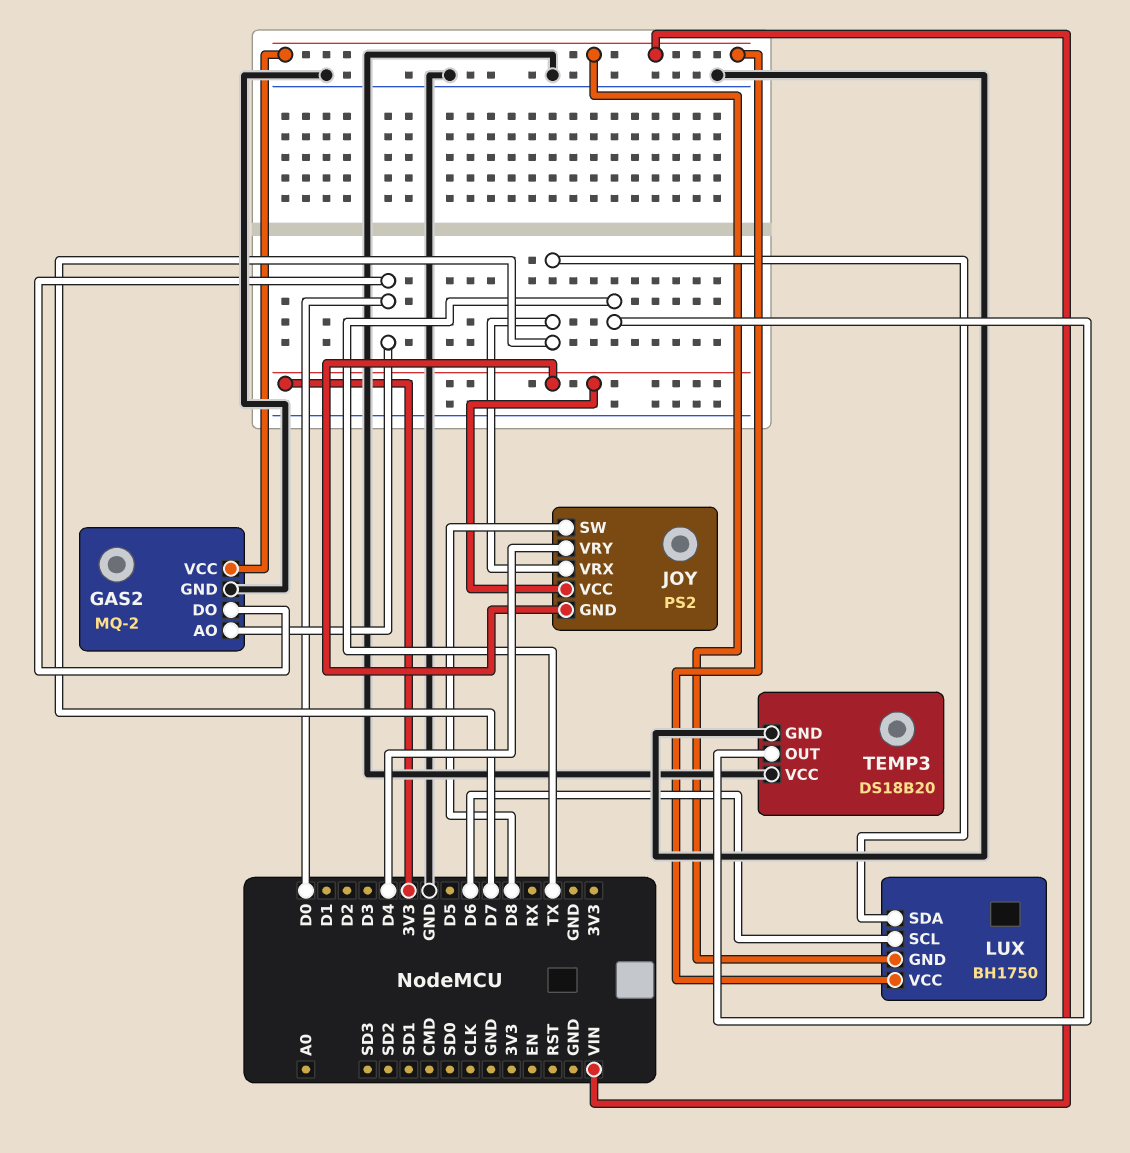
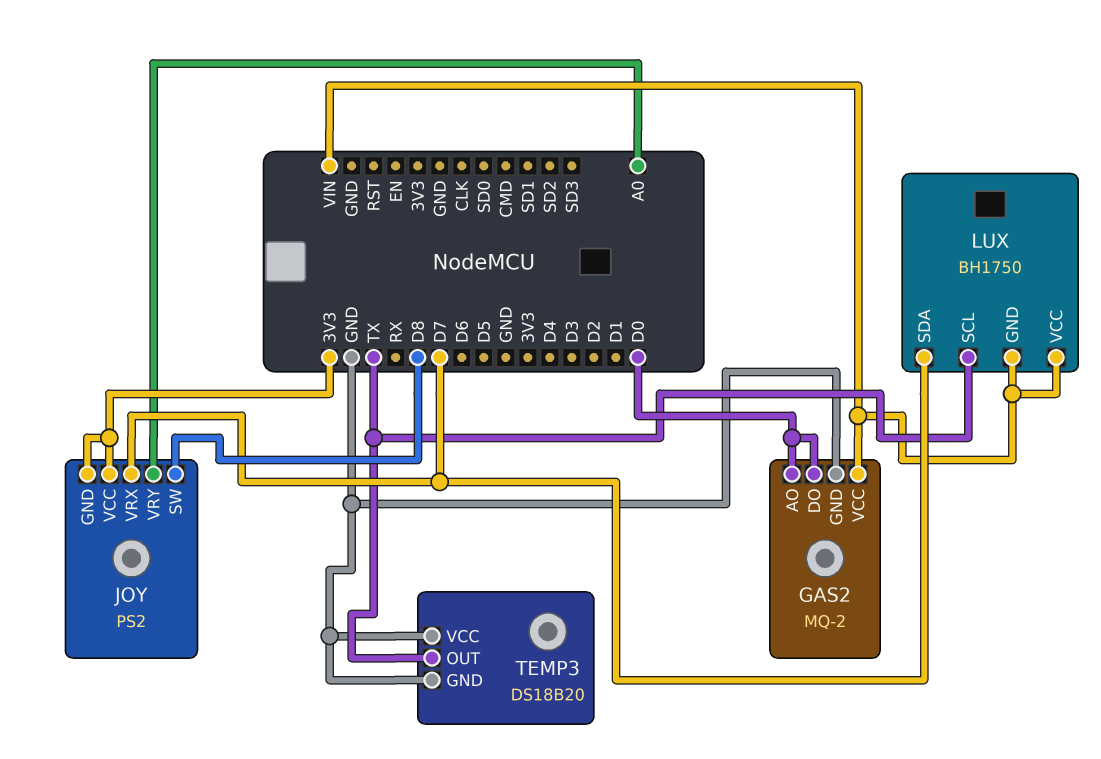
JOY pin VRY: D4 -> A0
LUX pin SCL: D6 -> TX

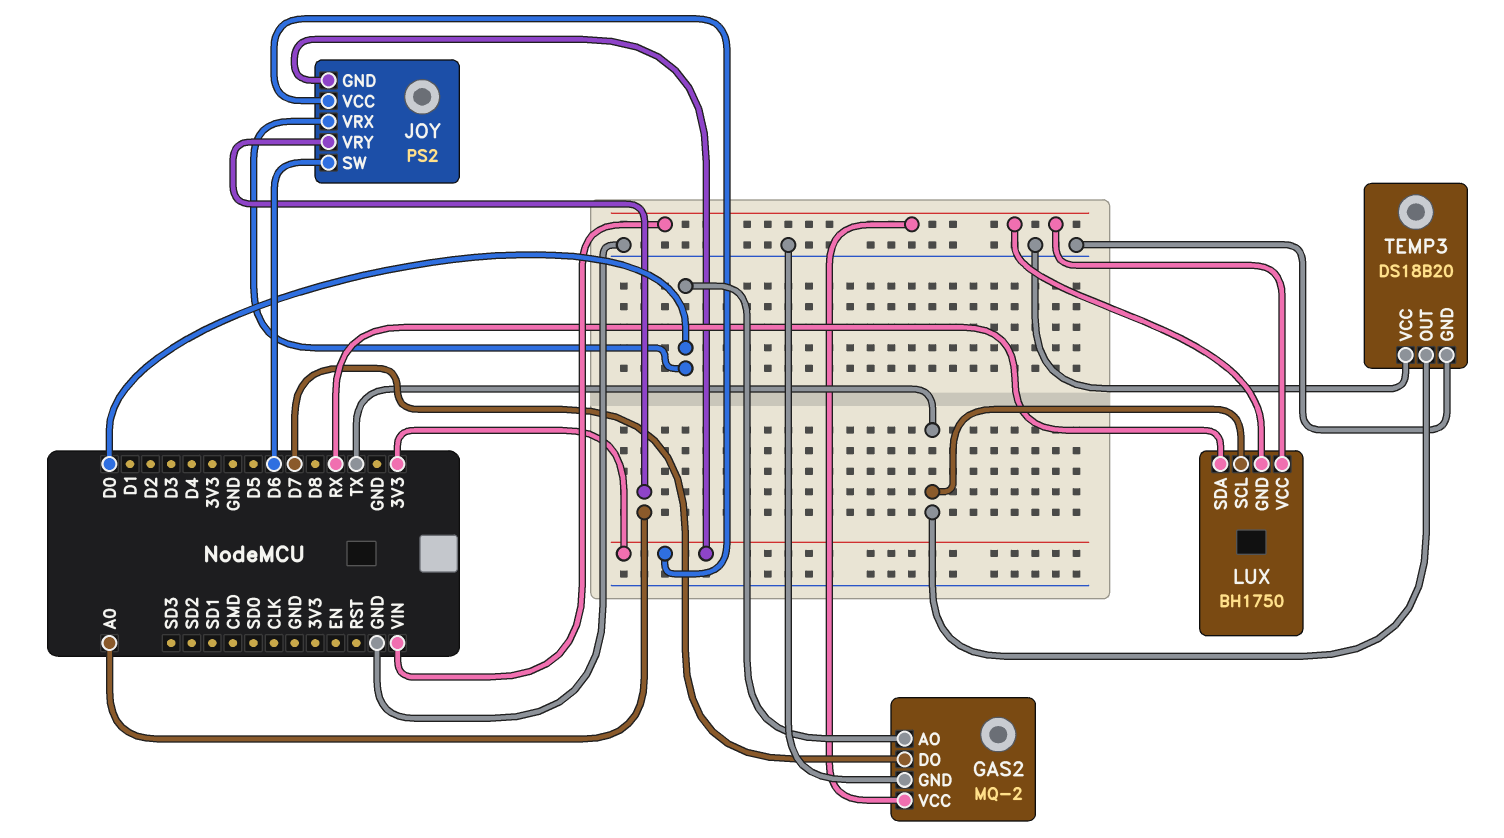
GAS2 pin DO: D0 -> D7
JOY pin SW: D8 -> D6
JOY pin VRX: D7 -> D0
LUX pin SDA: D7 -> RX

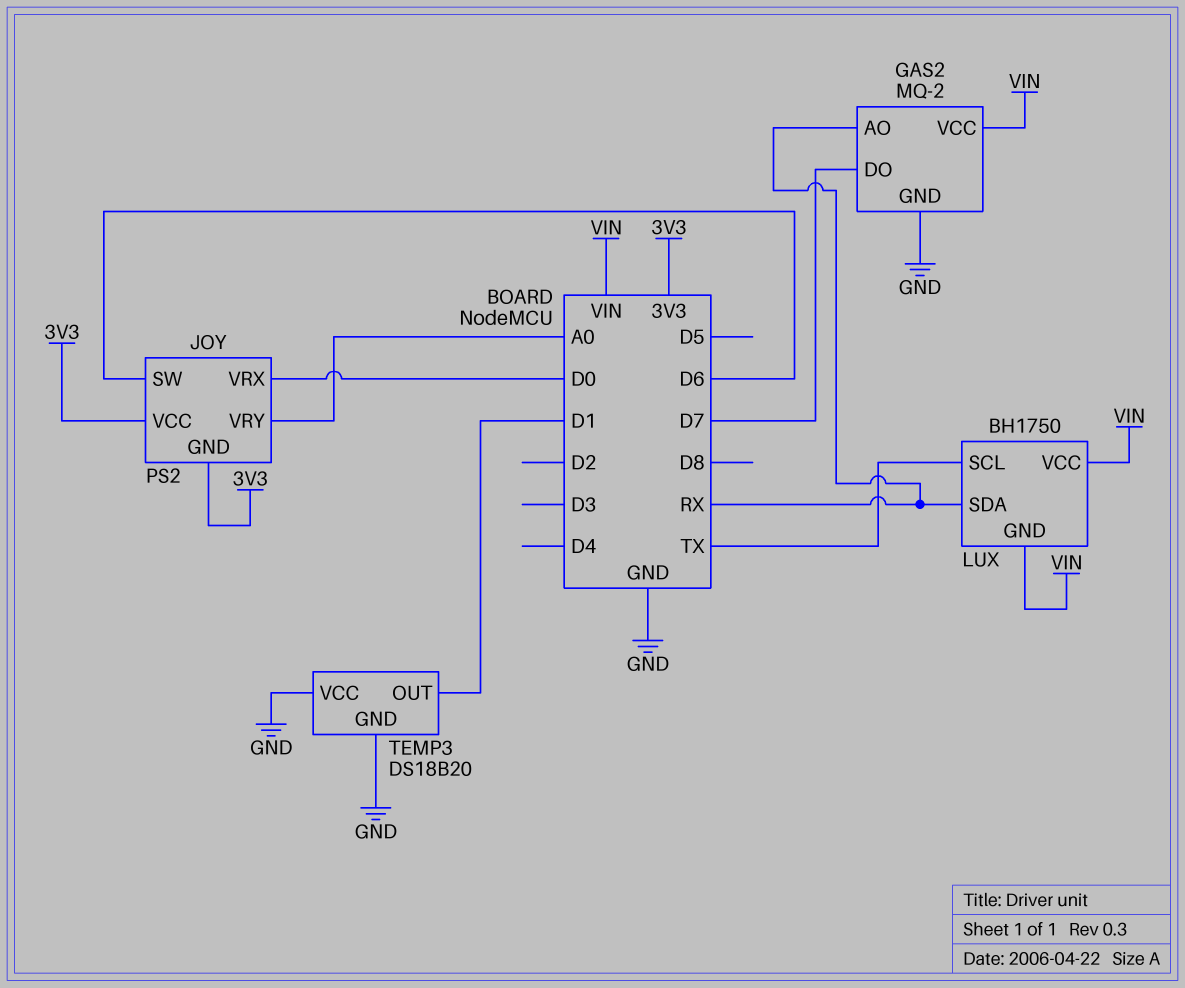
GAS2 pin AO: D0 -> RX
TEMP3 pin OUT: TX -> D1

